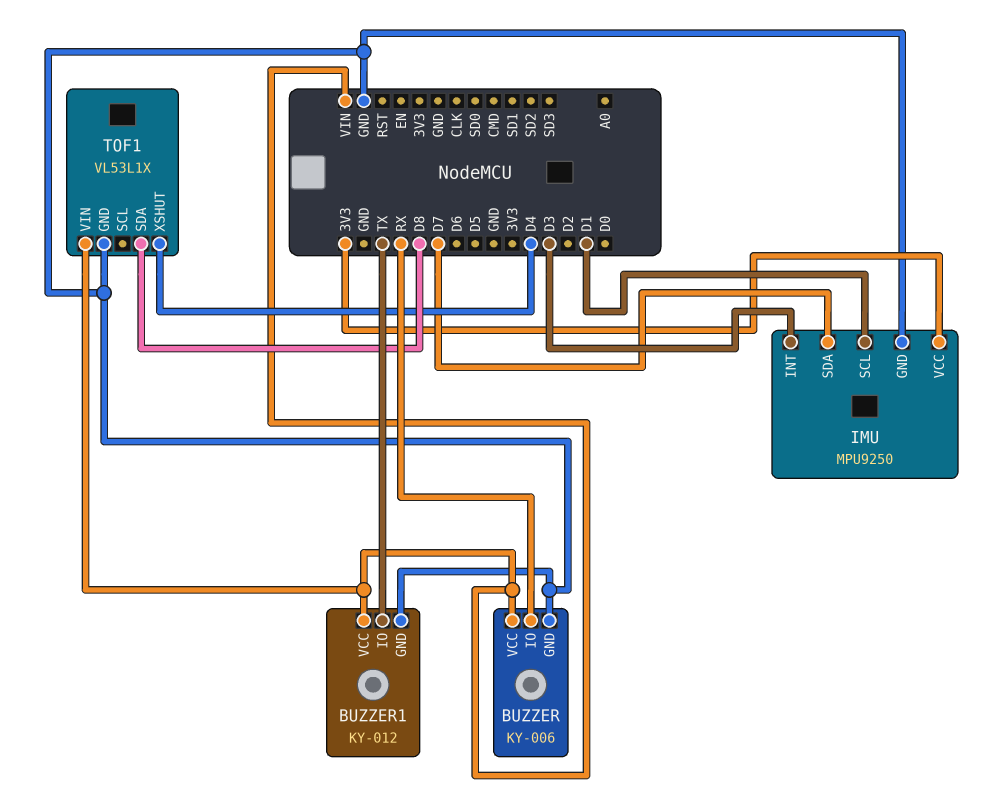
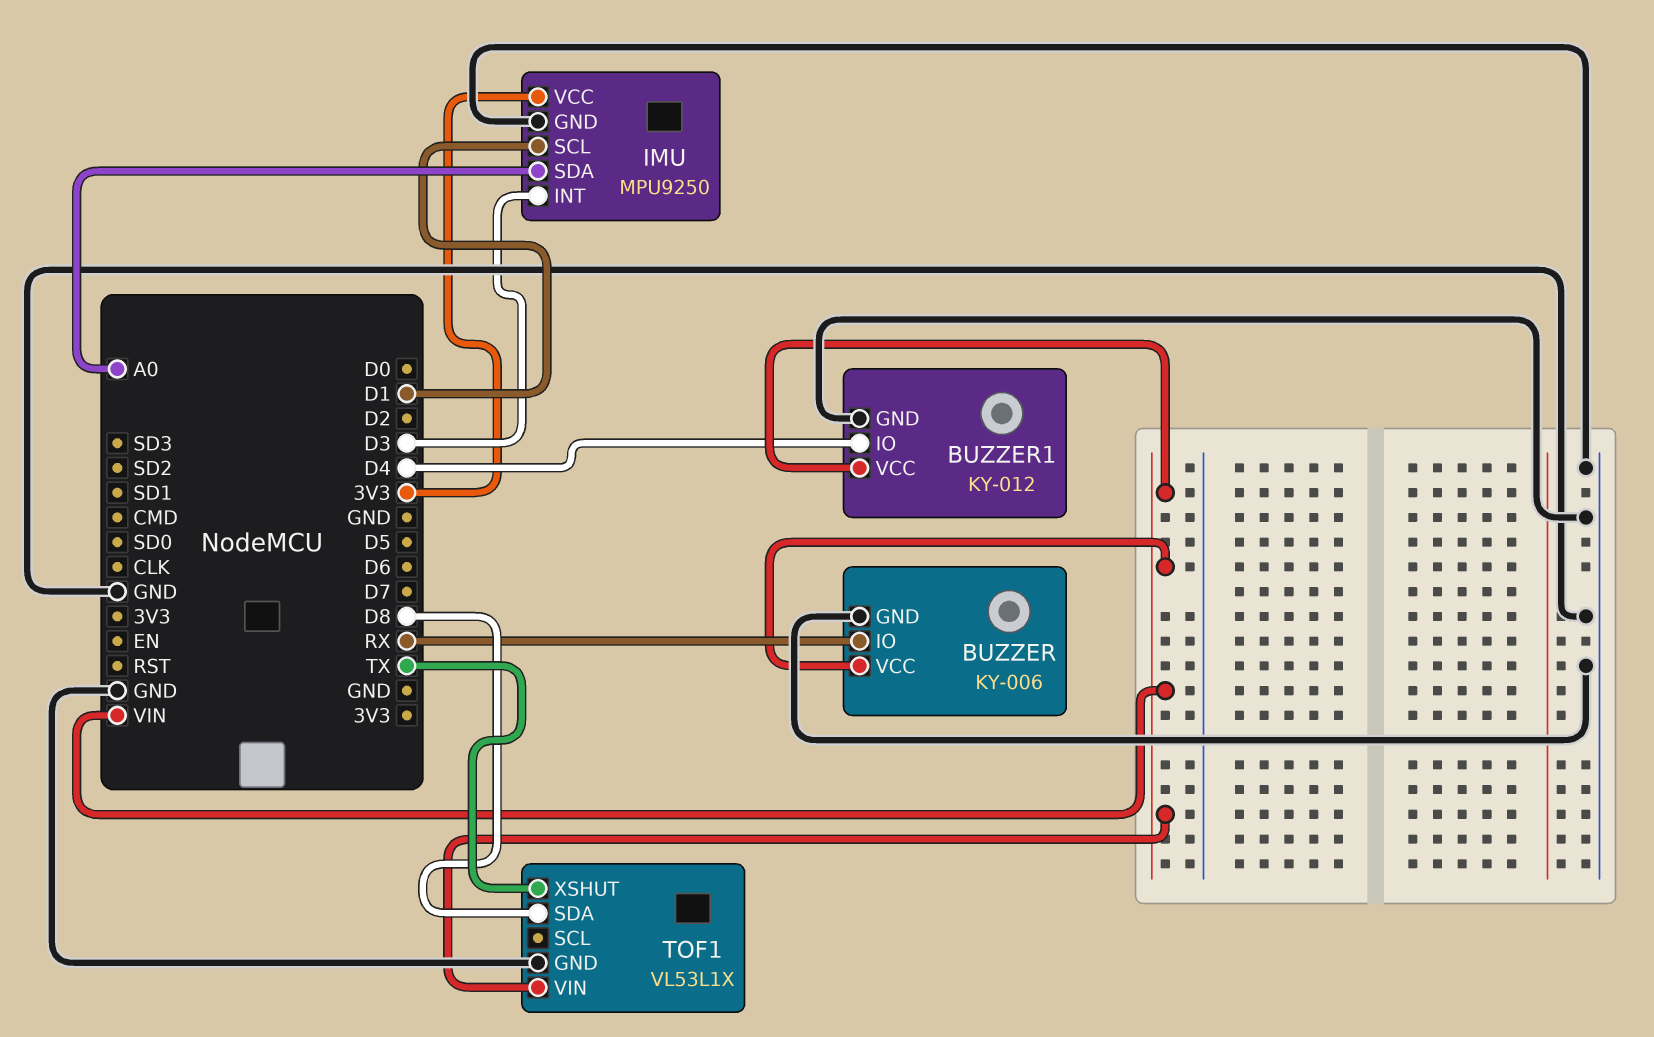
BUZZER1 pin IO: TX -> D4
IMU pin SDA: D7 -> A0
TOF1 pin XSHUT: D4 -> TX

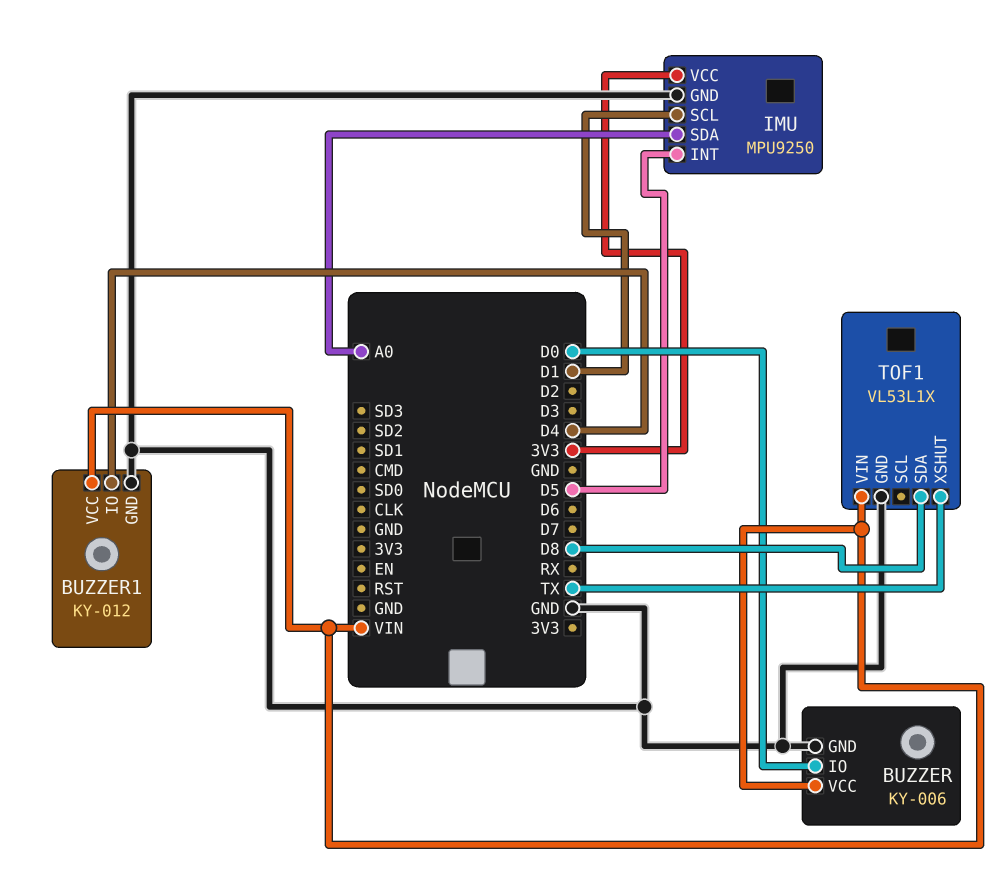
BUZZER pin IO: RX -> D0
IMU pin INT: D3 -> D5

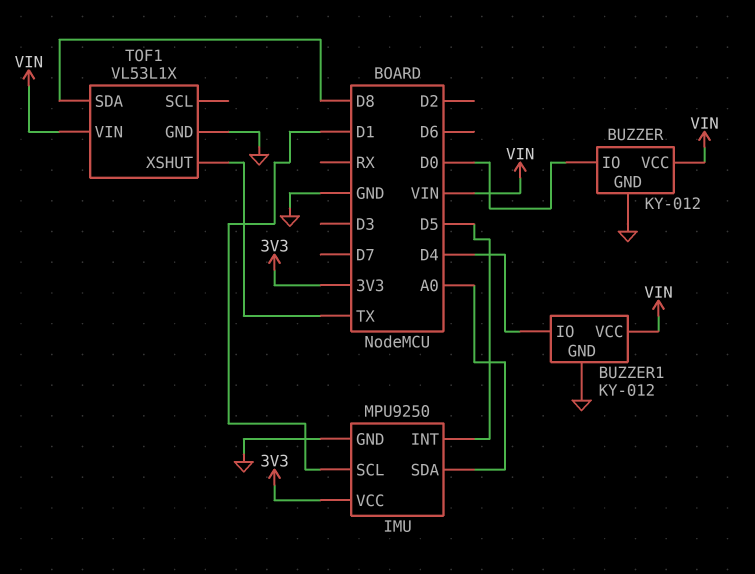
BUZZER: KY-006 -> KY-012

